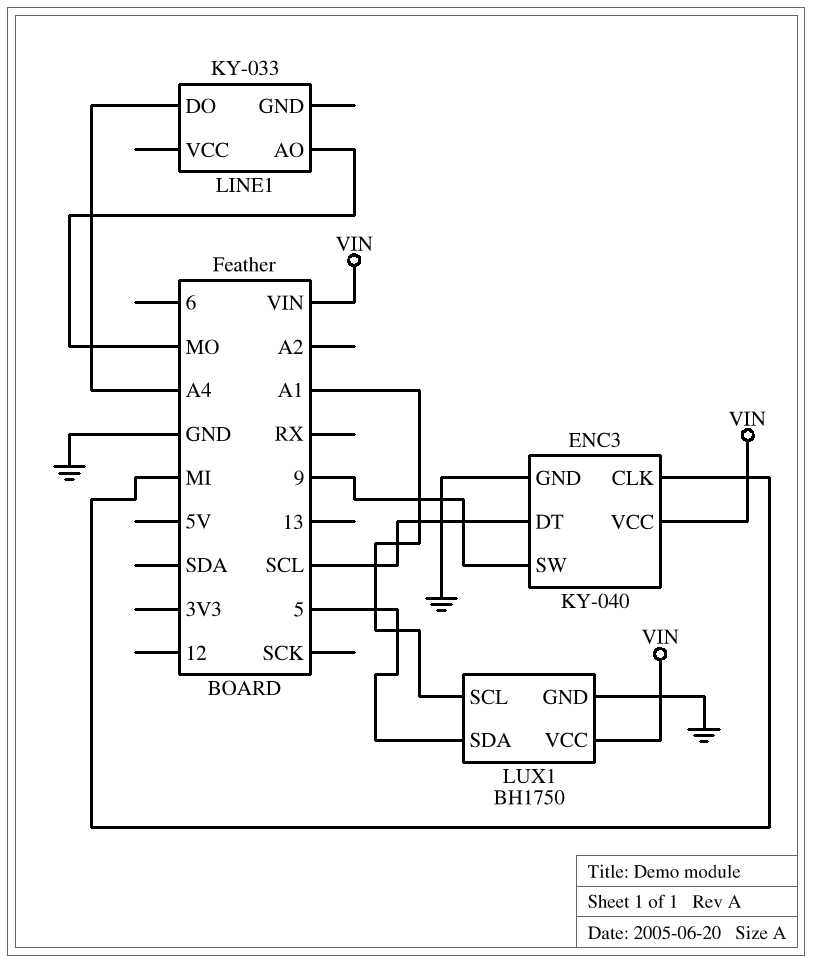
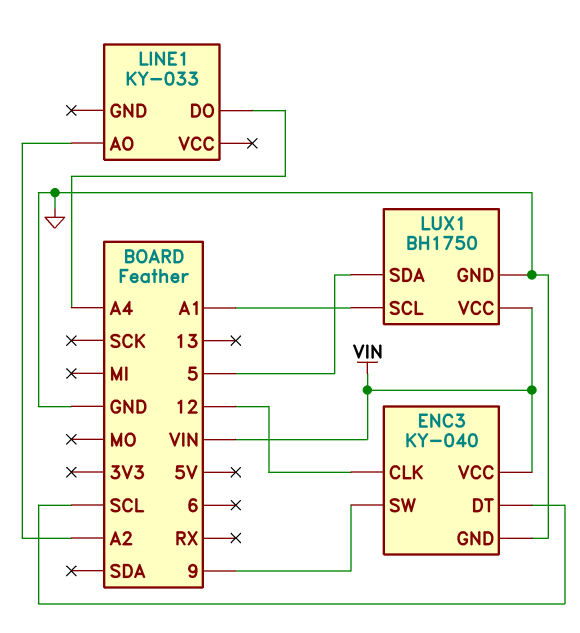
ENC3 pin CLK: MI -> 12
LINE1 pin AO: MO -> A2

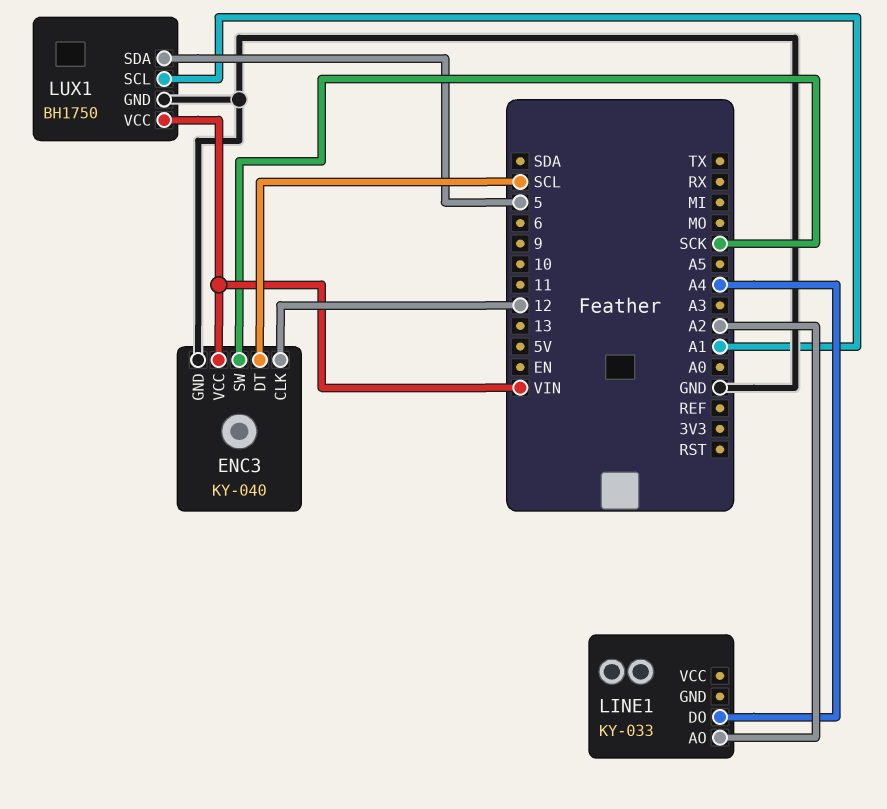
ENC3 pin SW: 9 -> SCK

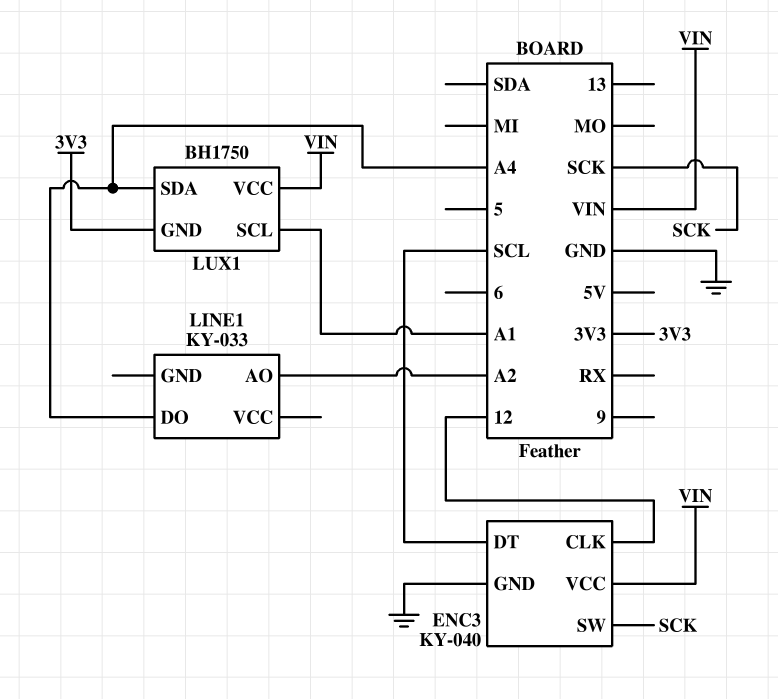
LUX1 pin GND: GND -> 3V3
LUX1 pin SDA: 5 -> A4

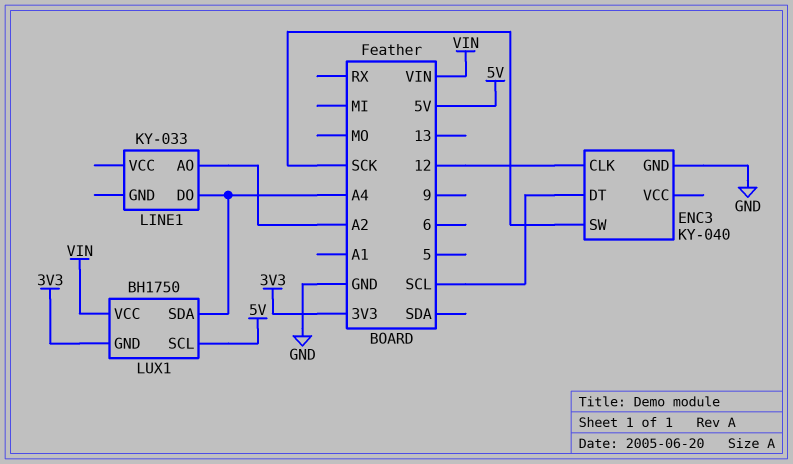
ENC3 pin VCC: VIN -> none
LUX1 pin SCL: A1 -> 5V

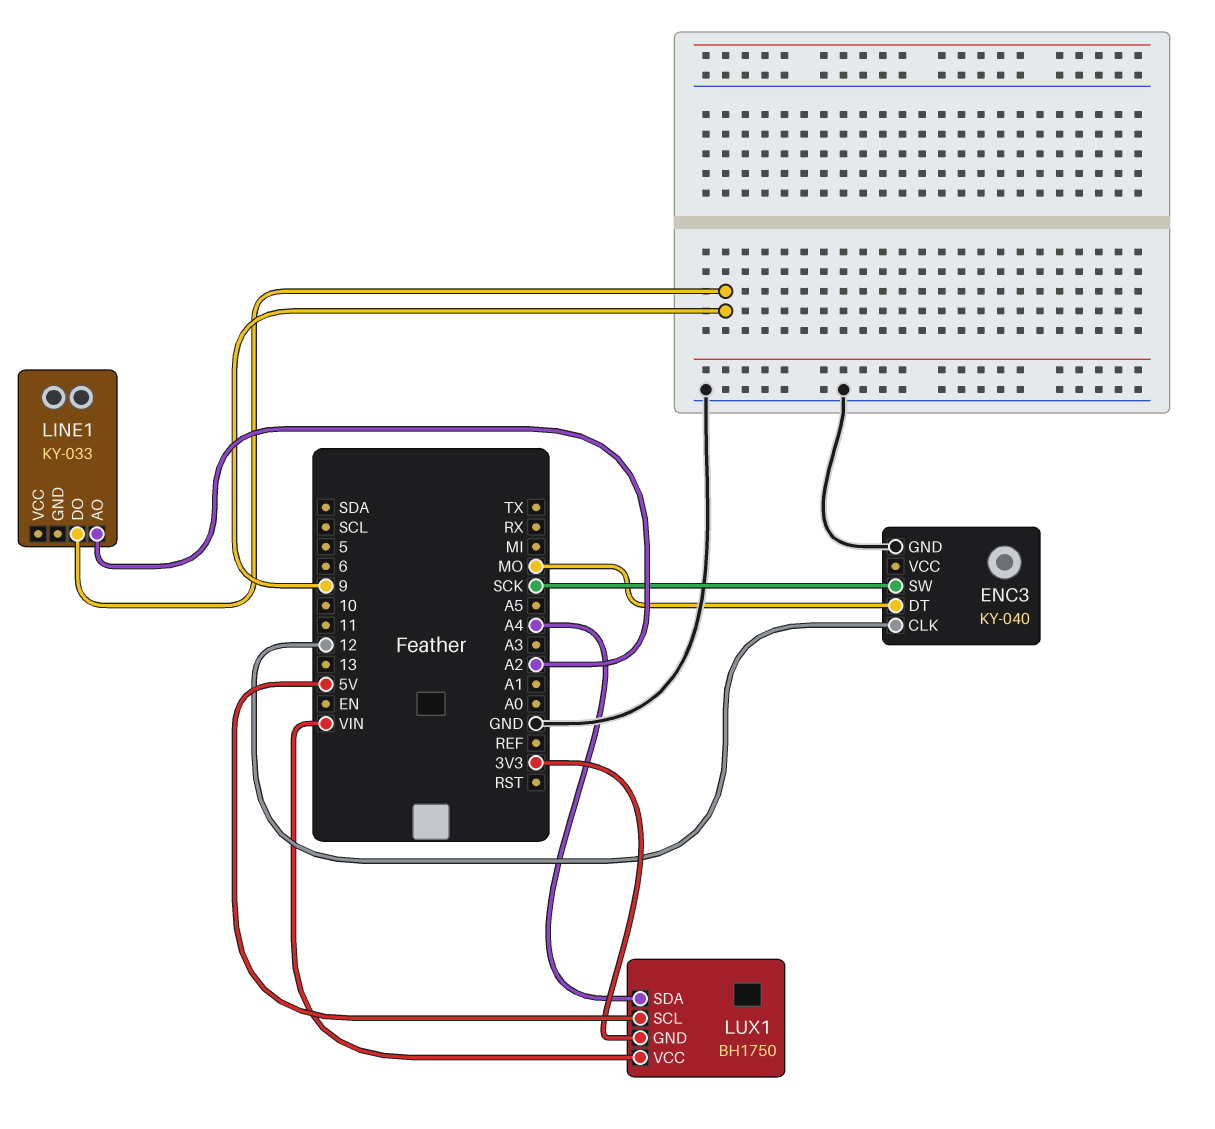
ENC3 pin DT: SCL -> MO
LINE1 pin DO: A4 -> 9

